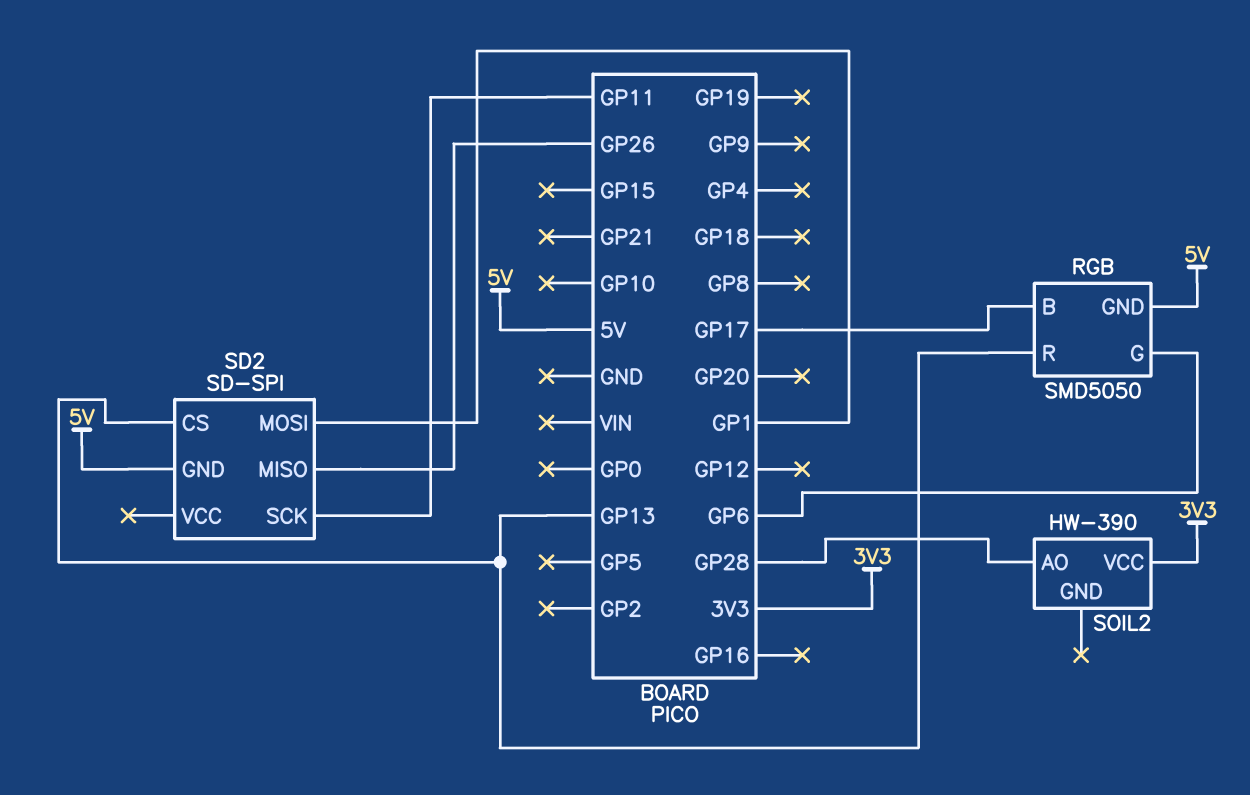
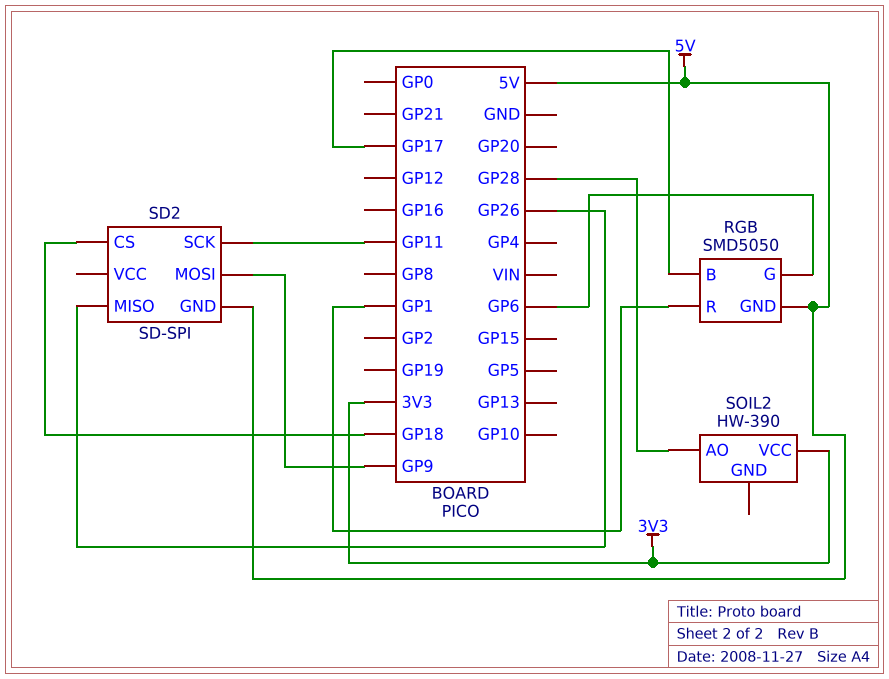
RGB pin R: GP13 -> GP1
SD2 pin CS: GP13 -> GP18
SD2 pin MOSI: GP1 -> GP9

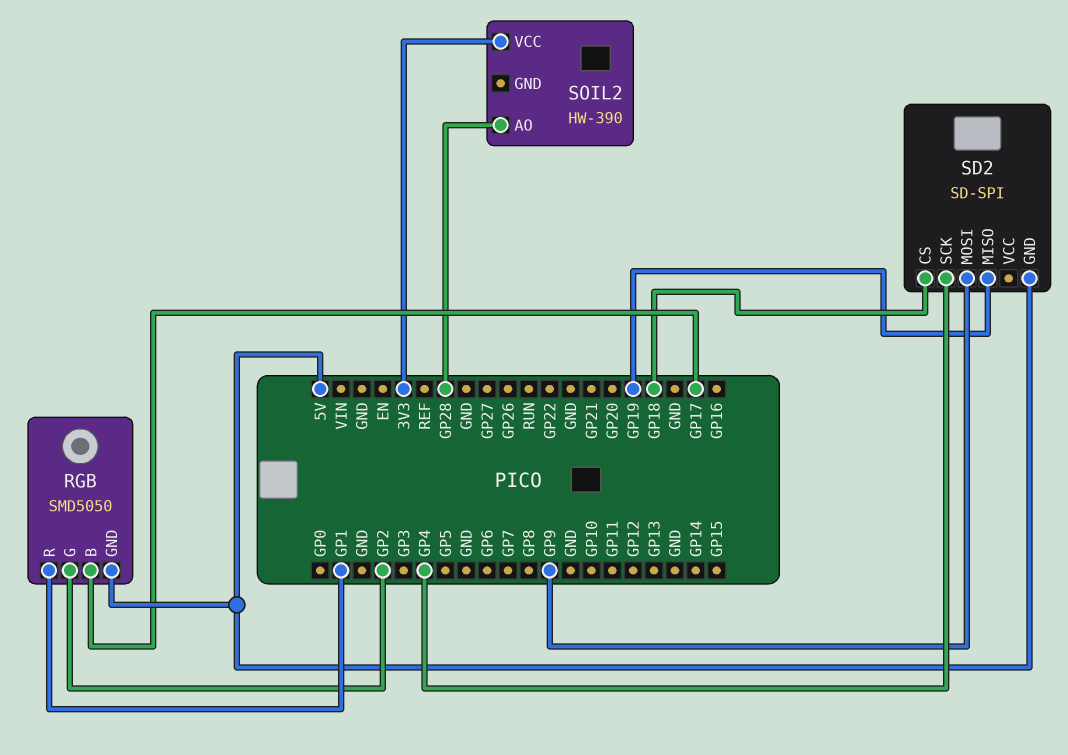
RGB pin G: GP6 -> GP2
SD2 pin MISO: GP26 -> GP19
SD2 pin SCK: GP11 -> GP4

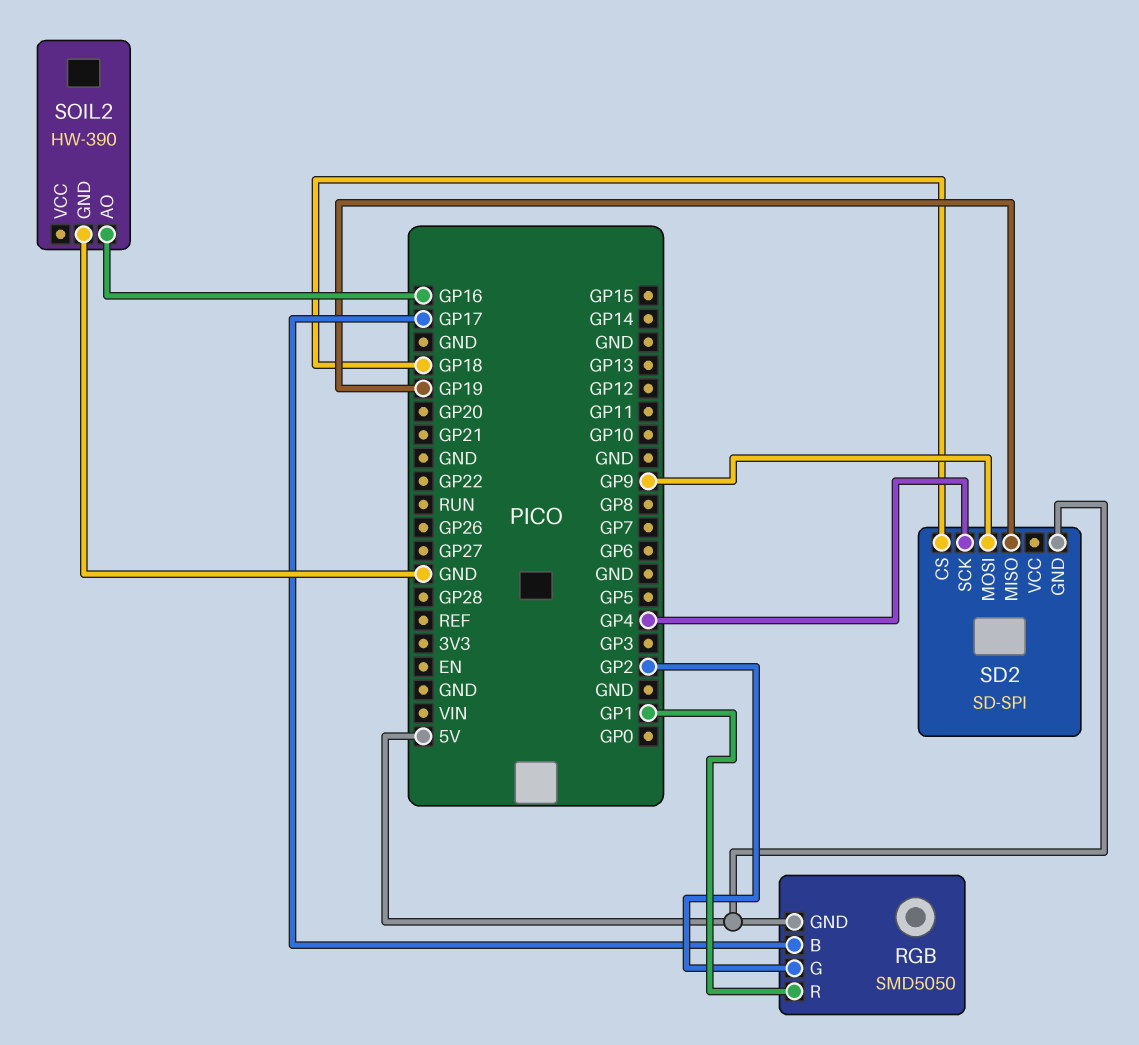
SOIL2 pin AO: GP28 -> GP16
SOIL2 pin GND: none -> GND
SOIL2 pin VCC: 3V3 -> none

